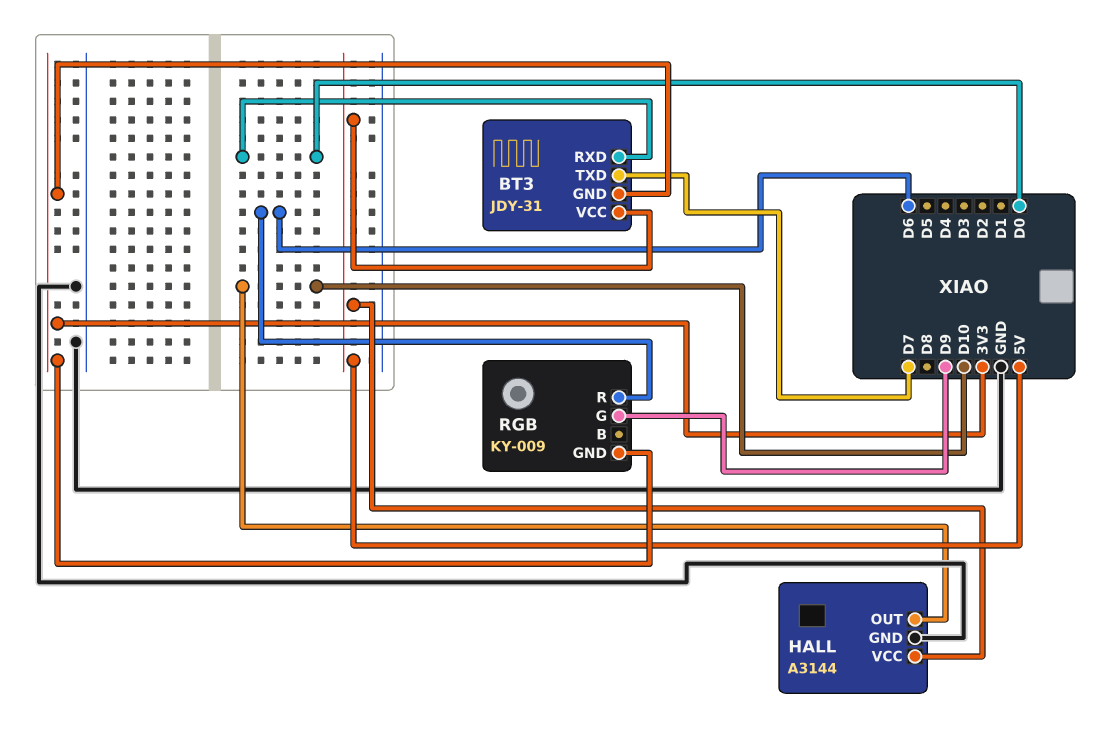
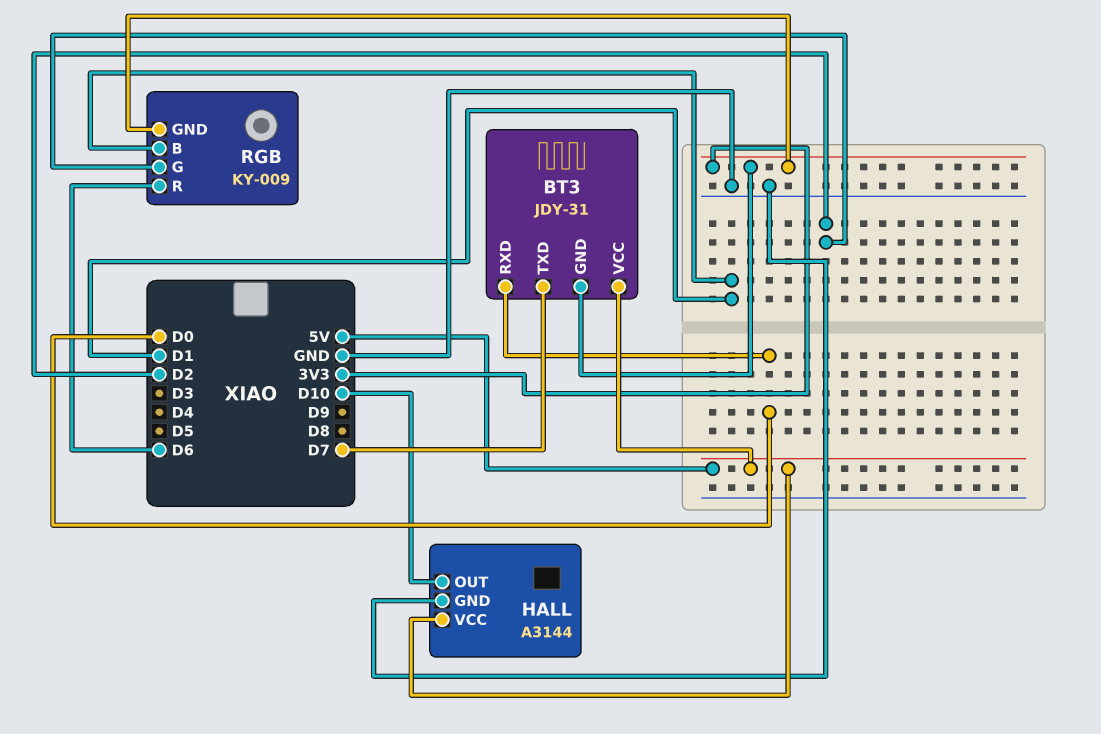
RGB pin B: none -> D1
RGB pin G: D9 -> D2

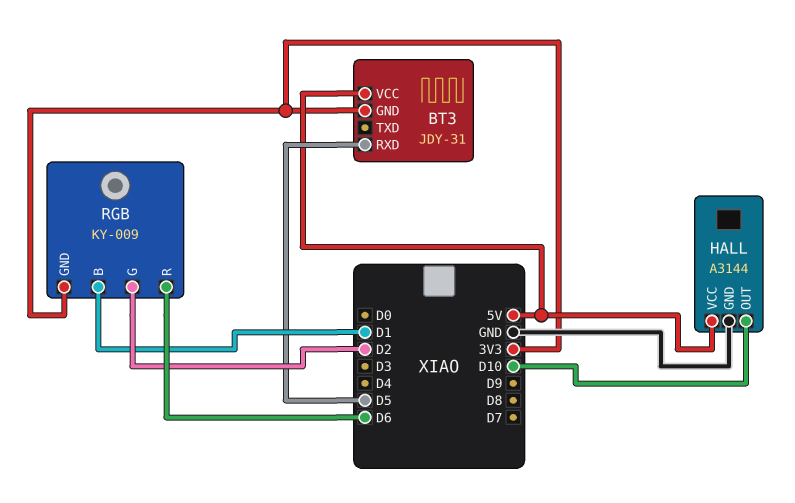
BT3 pin RXD: D0 -> D5
BT3 pin TXD: D7 -> none

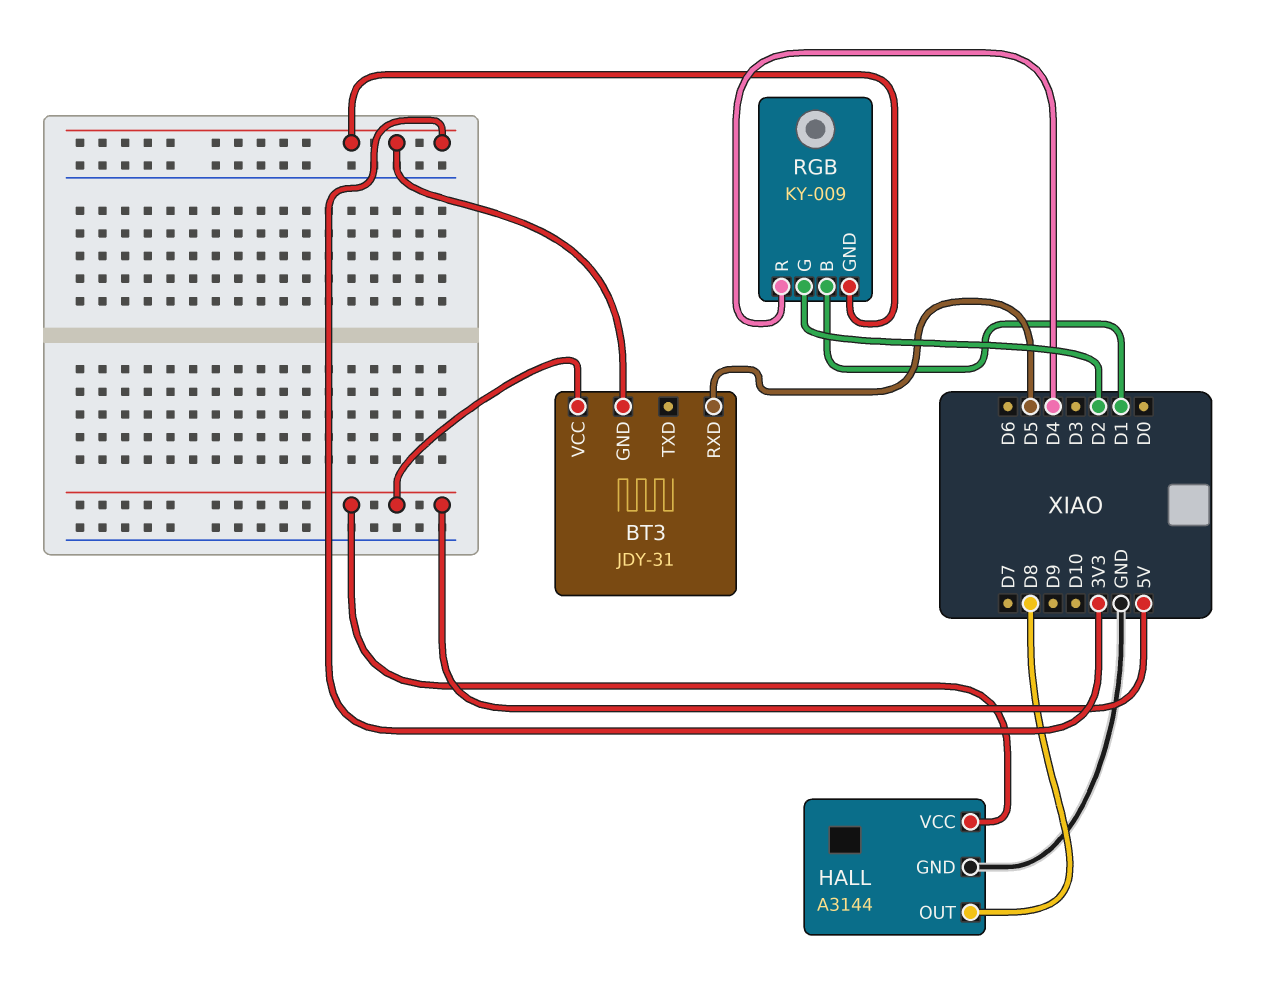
HALL pin OUT: D10 -> D8
RGB pin R: D6 -> D4

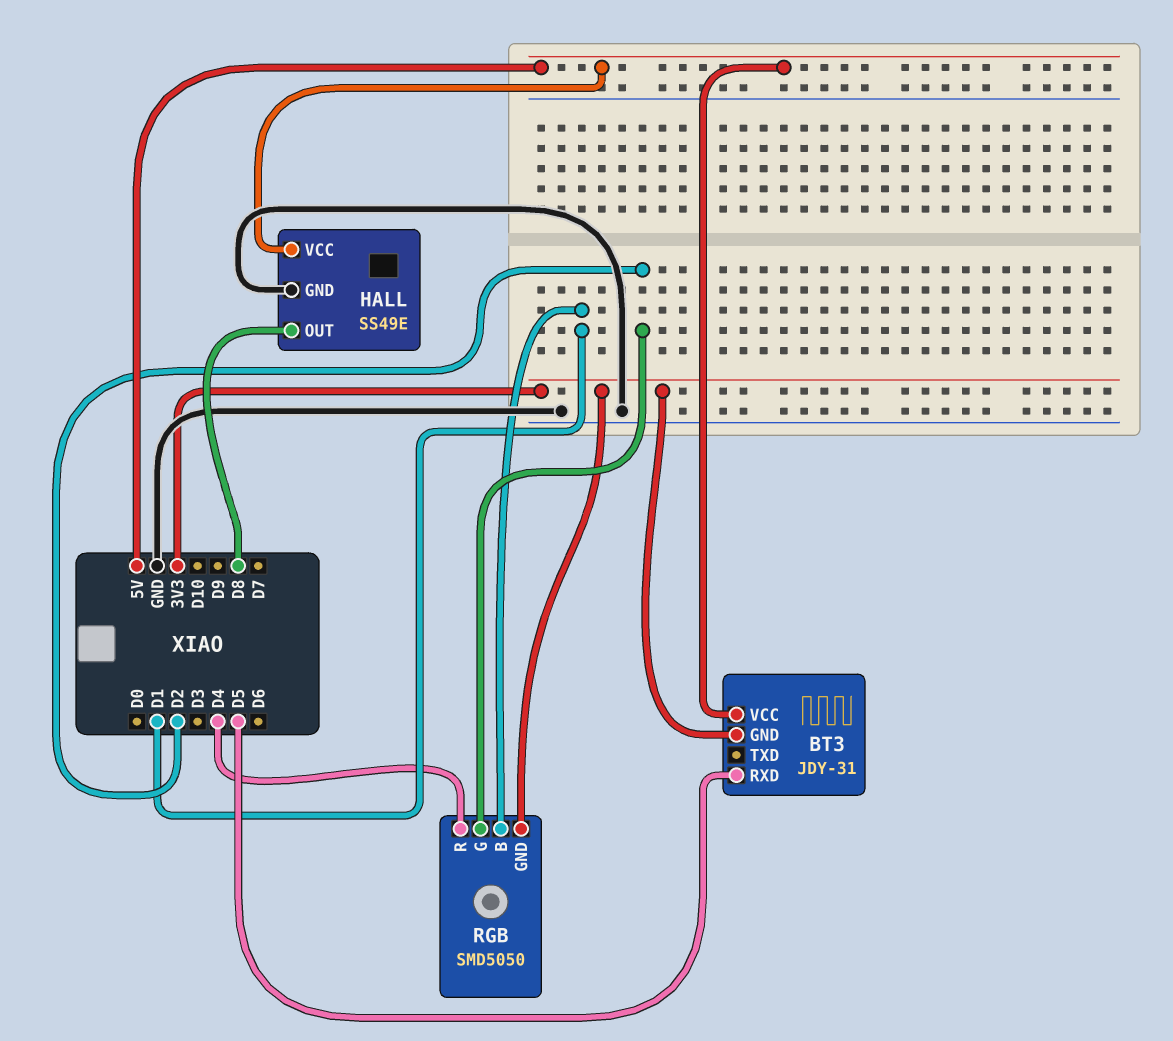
HALL: A3144 -> SS49E
RGB: KY-009 -> SMD5050

